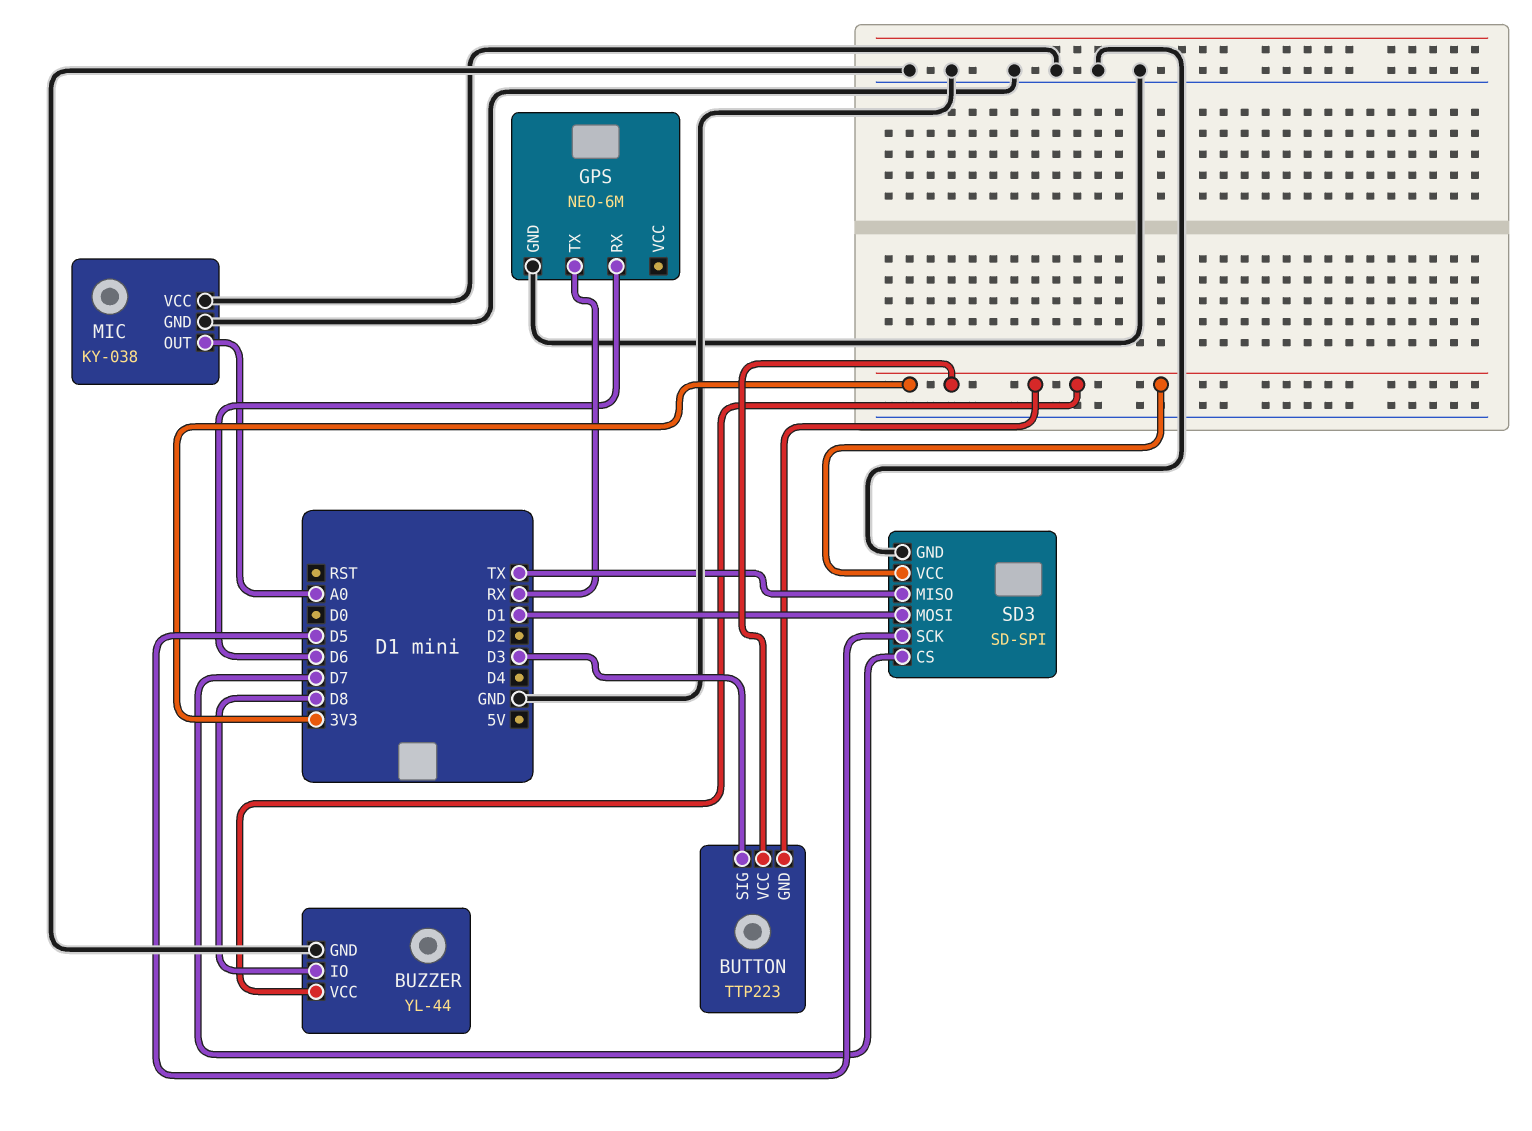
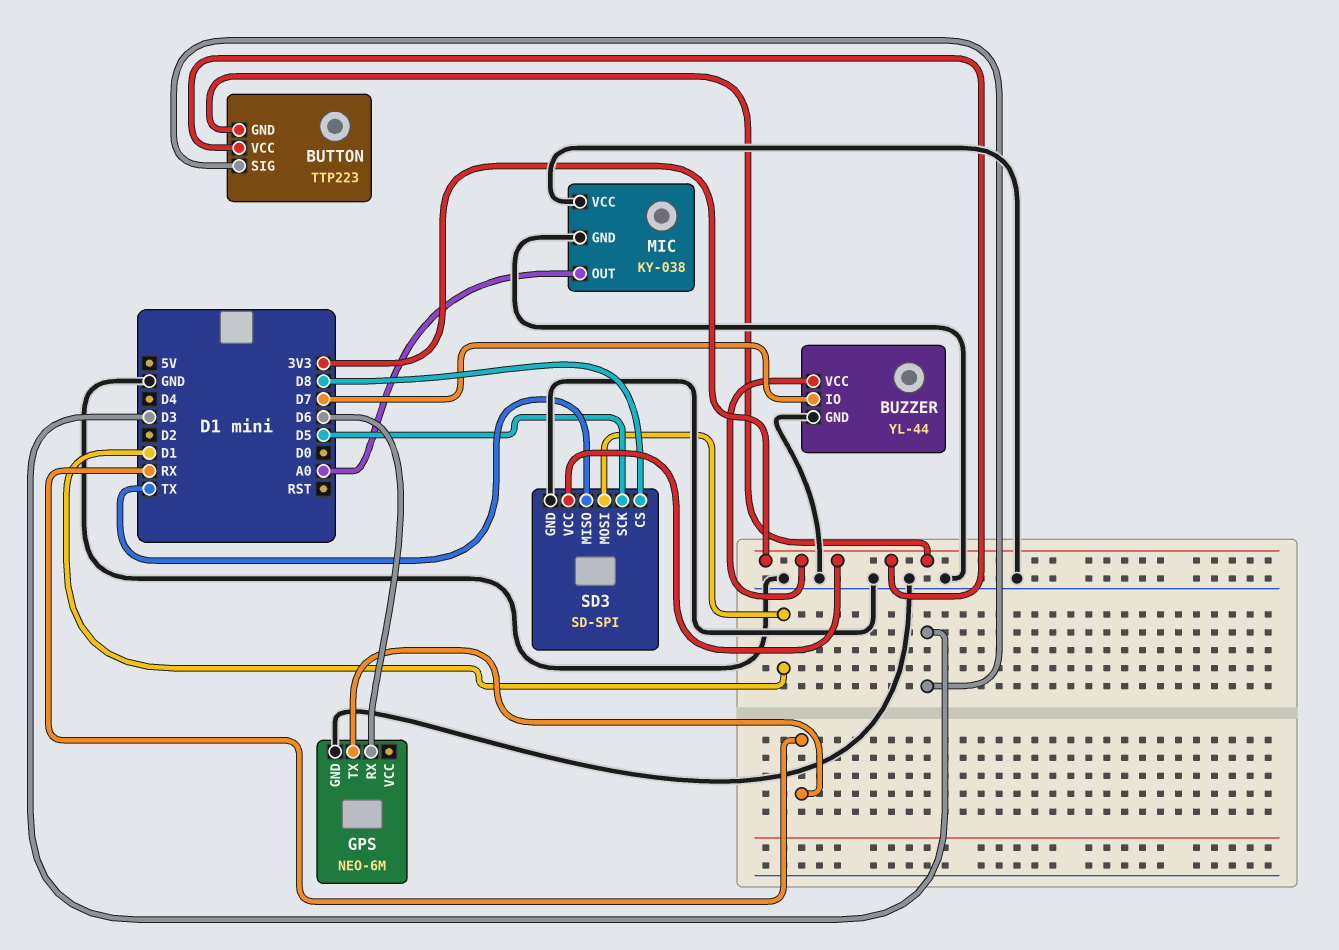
BUZZER pin IO: D8 -> D7
SD3 pin CS: D7 -> D8

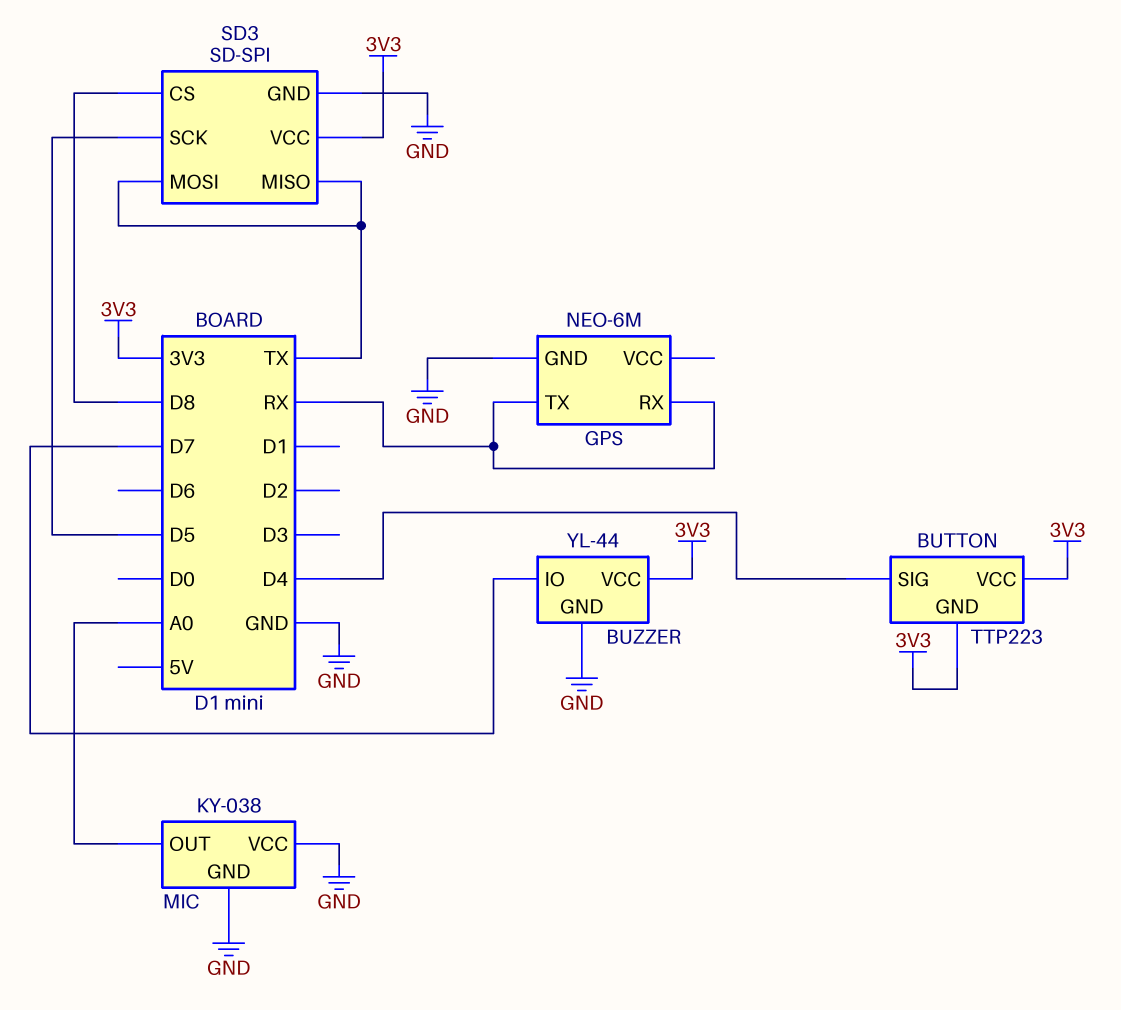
BUTTON pin SIG: D3 -> D4
GPS pin RX: D6 -> RX
SD3 pin MOSI: D1 -> TX

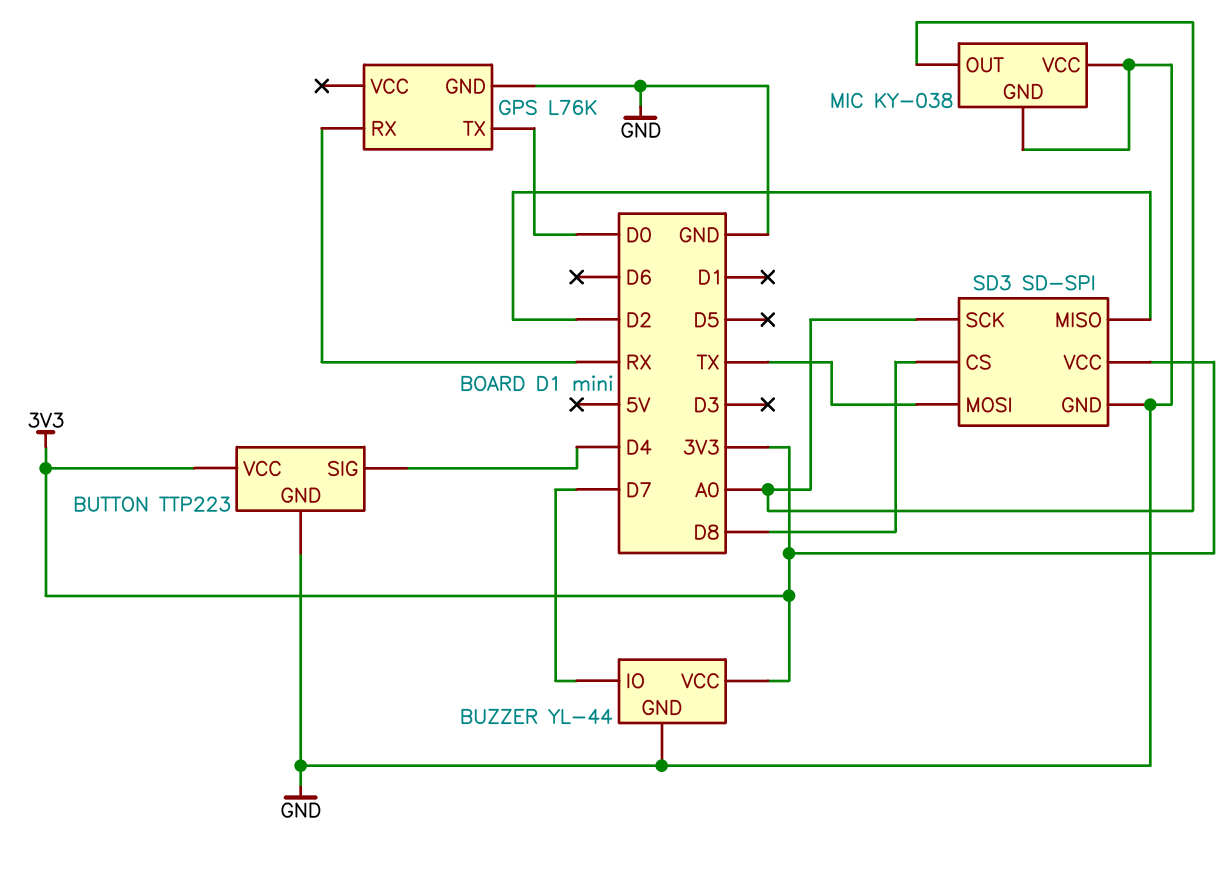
BUTTON pin GND: 3V3 -> GND
GPS: NEO-6M -> L76K
GPS pin TX: RX -> D0
SD3 pin MISO: TX -> D2
SD3 pin SCK: D5 -> A0

